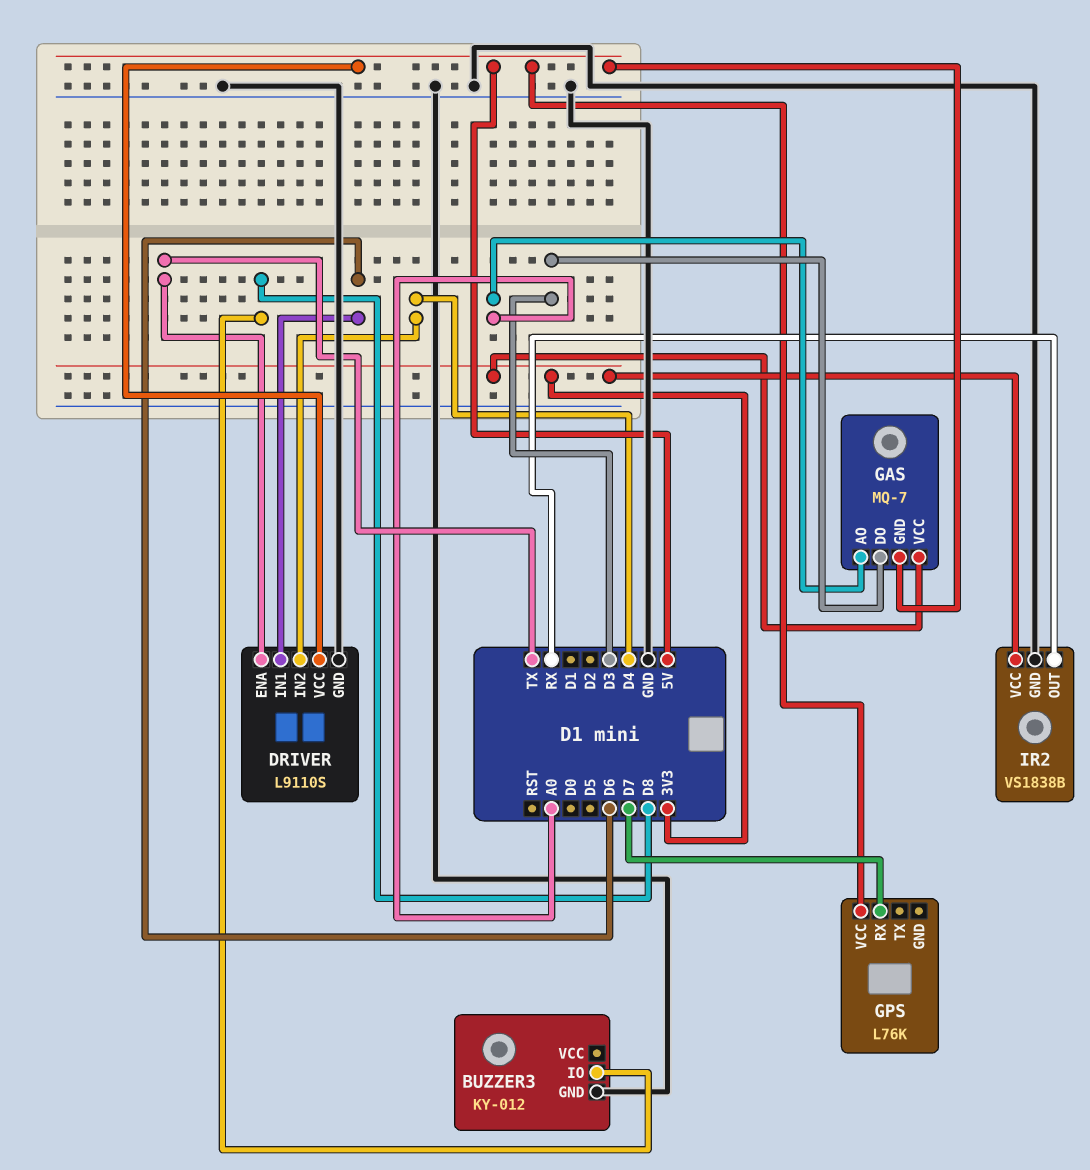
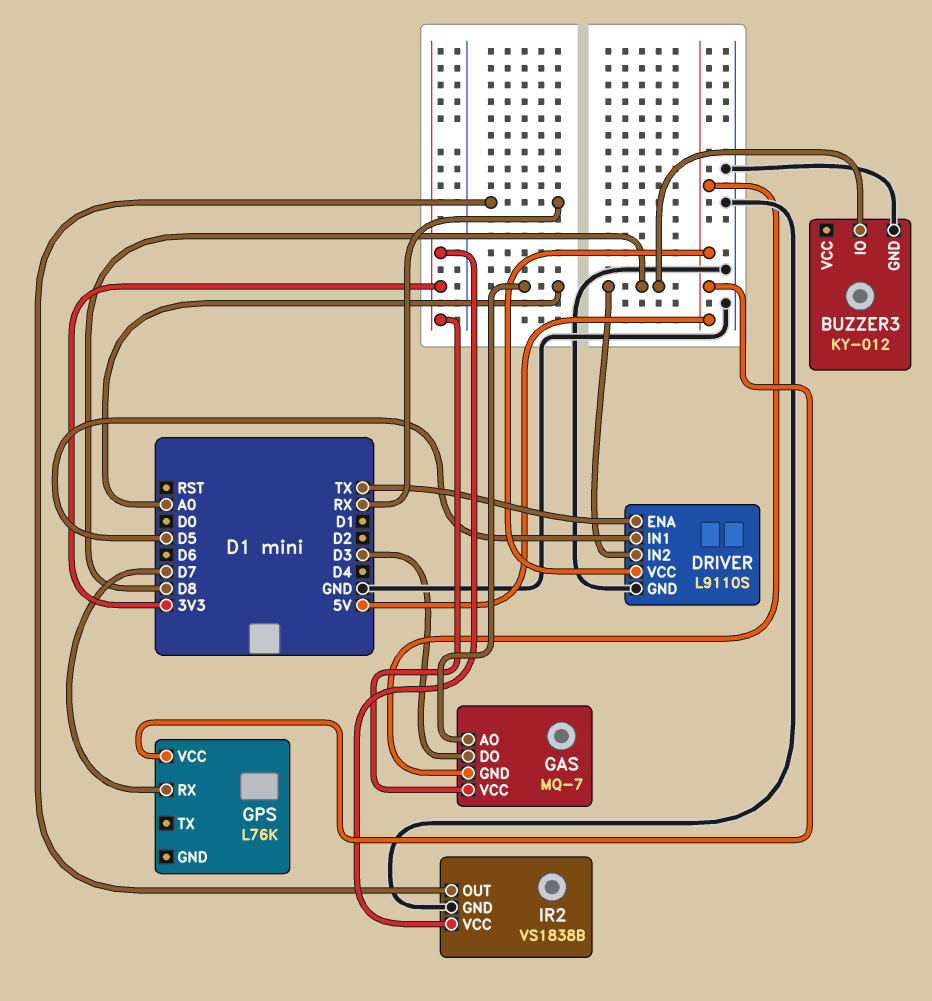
DRIVER pin IN1: D6 -> D5
DRIVER pin IN2: D4 -> D8

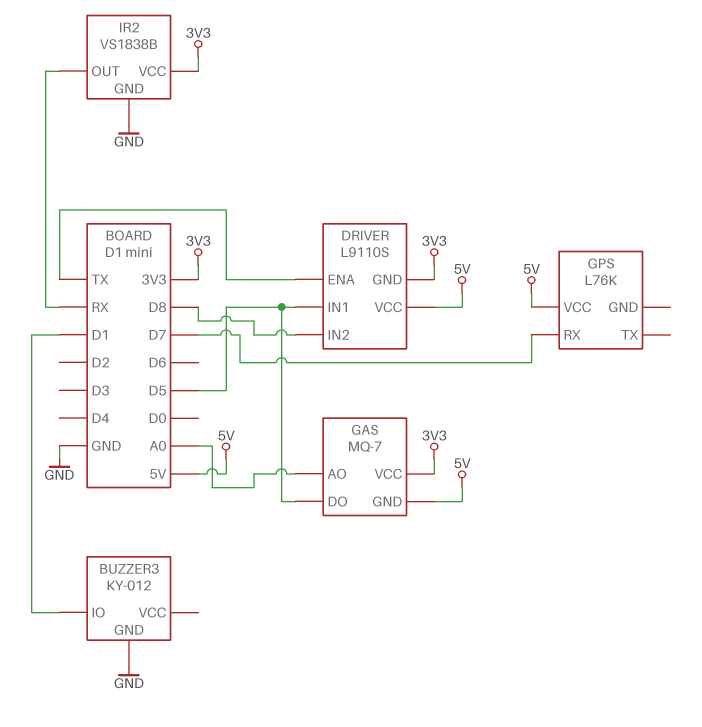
BUZZER3 pin IO: D8 -> D1
DRIVER pin GND: GND -> 3V3
GAS pin DO: D3 -> D5

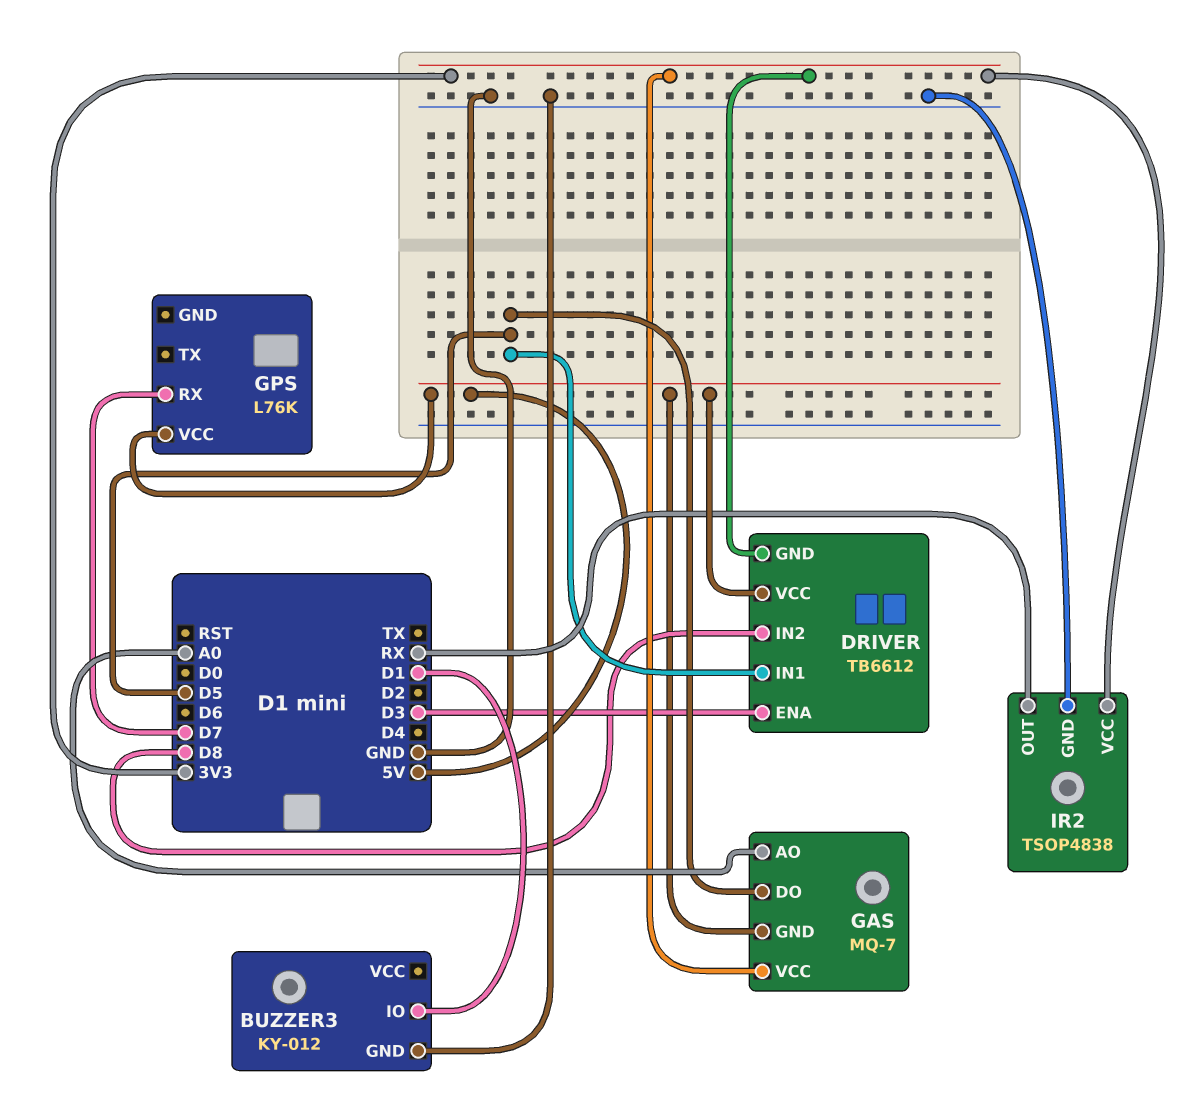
DRIVER: L9110S -> TB6612
DRIVER pin ENA: TX -> D3
IR2: VS1838B -> TSOP4838

